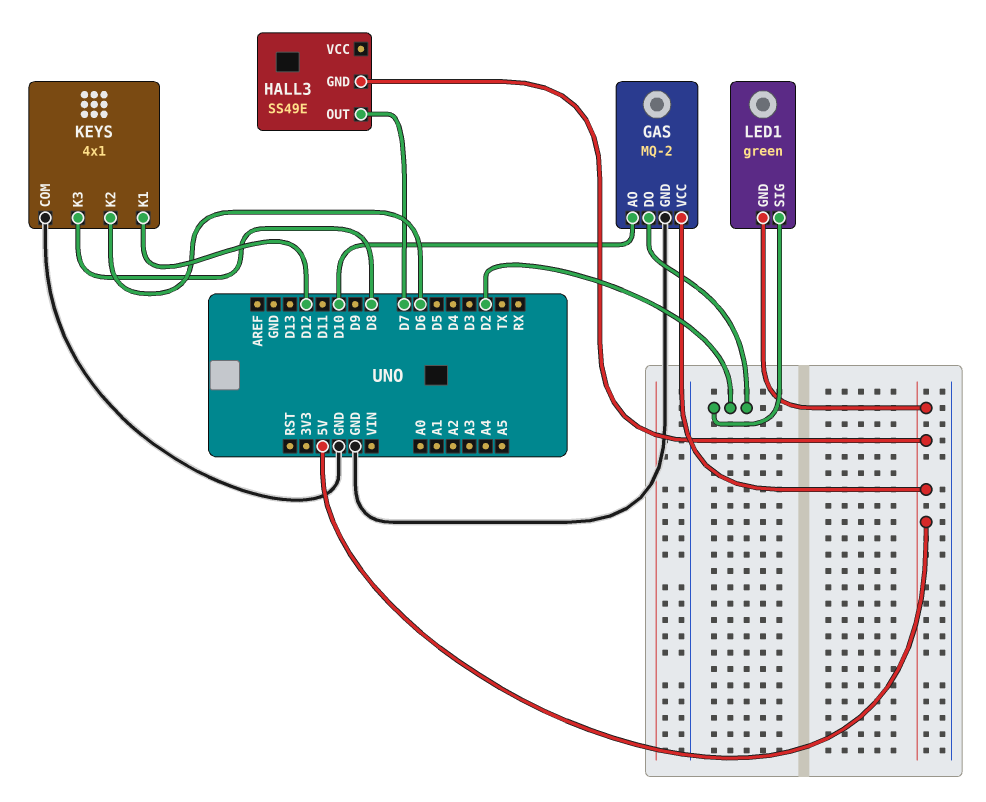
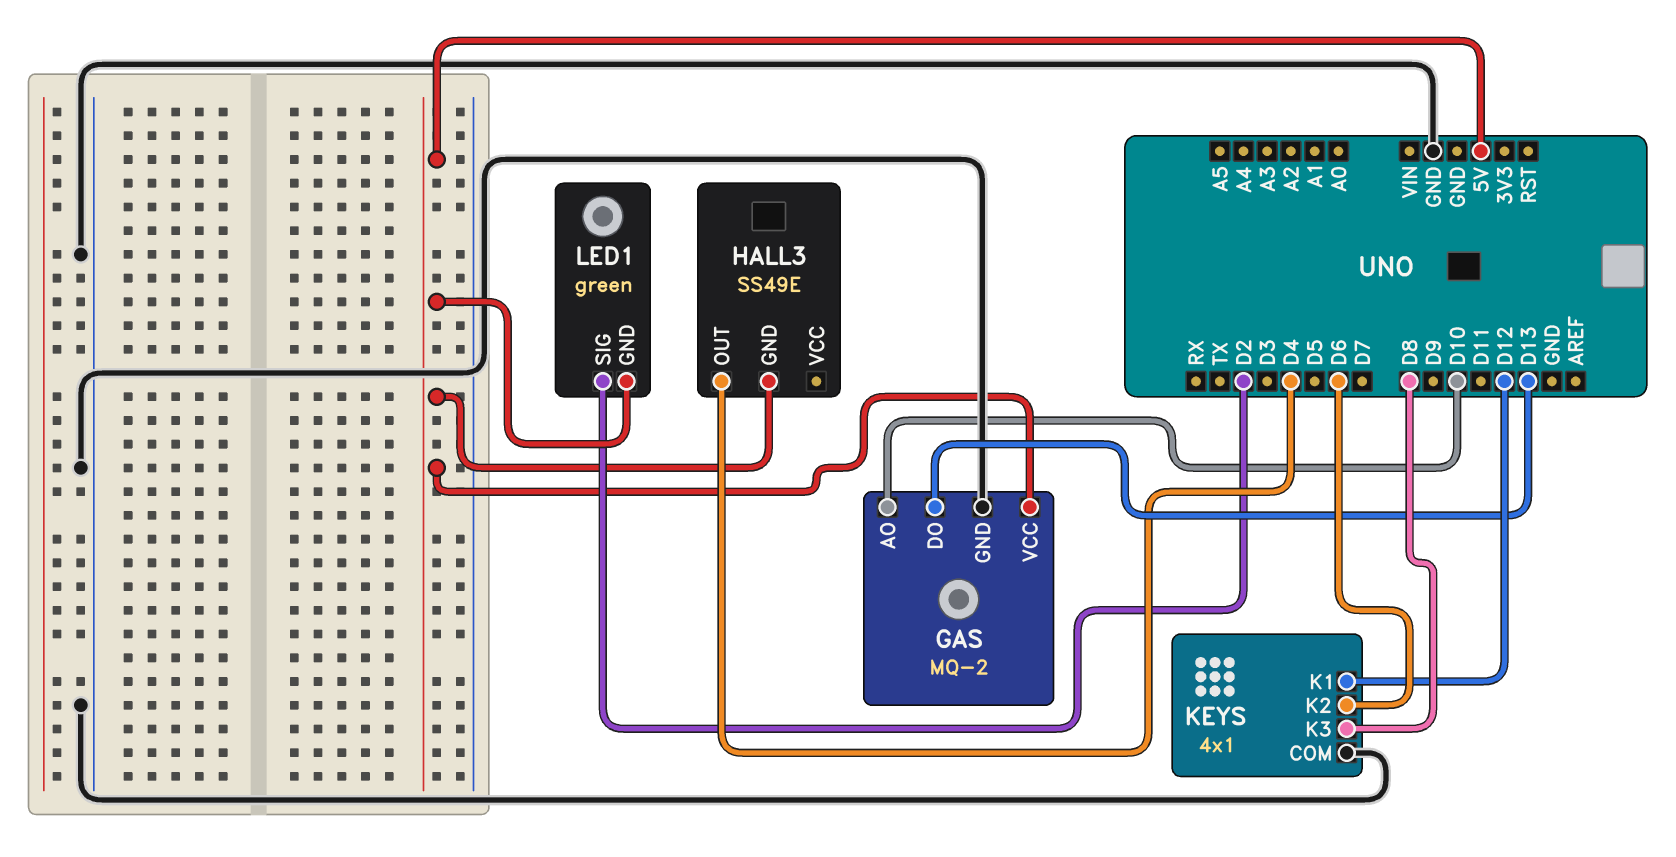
GAS pin DO: D2 -> D13
HALL3 pin OUT: D7 -> D4

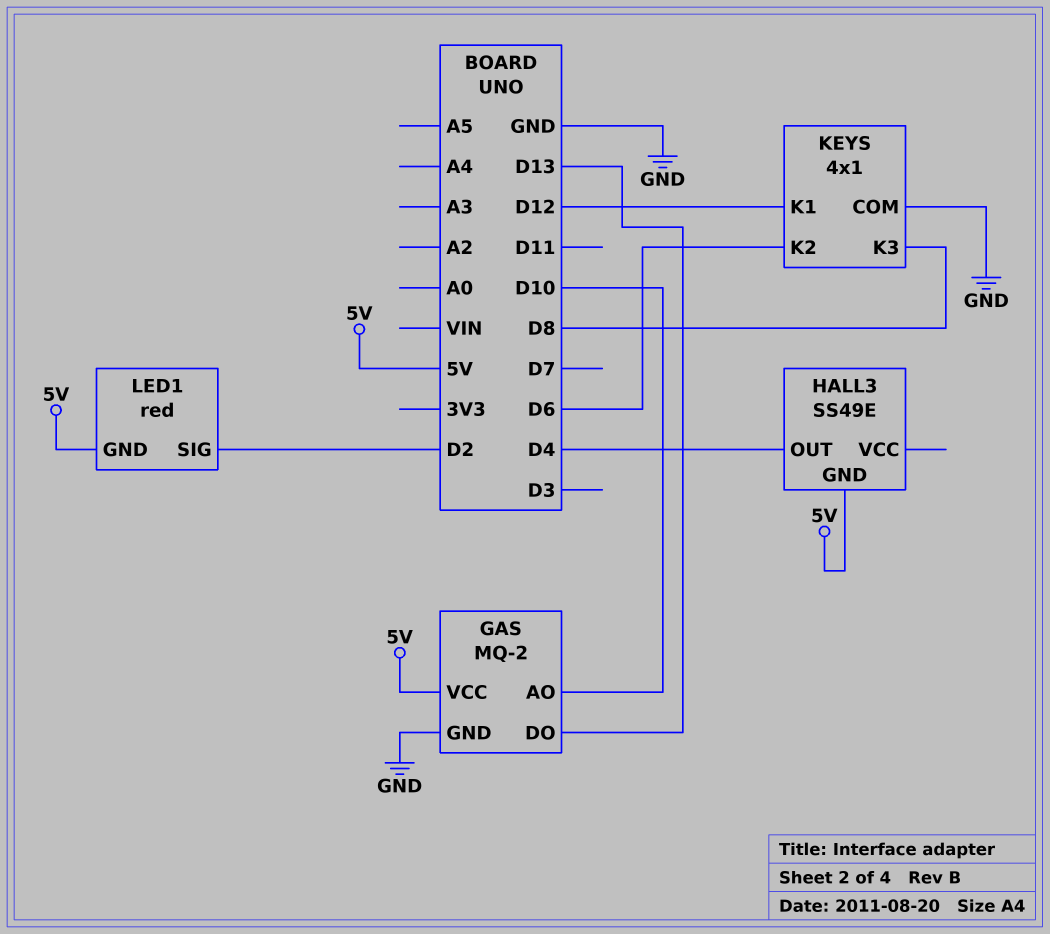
LED1: green -> red

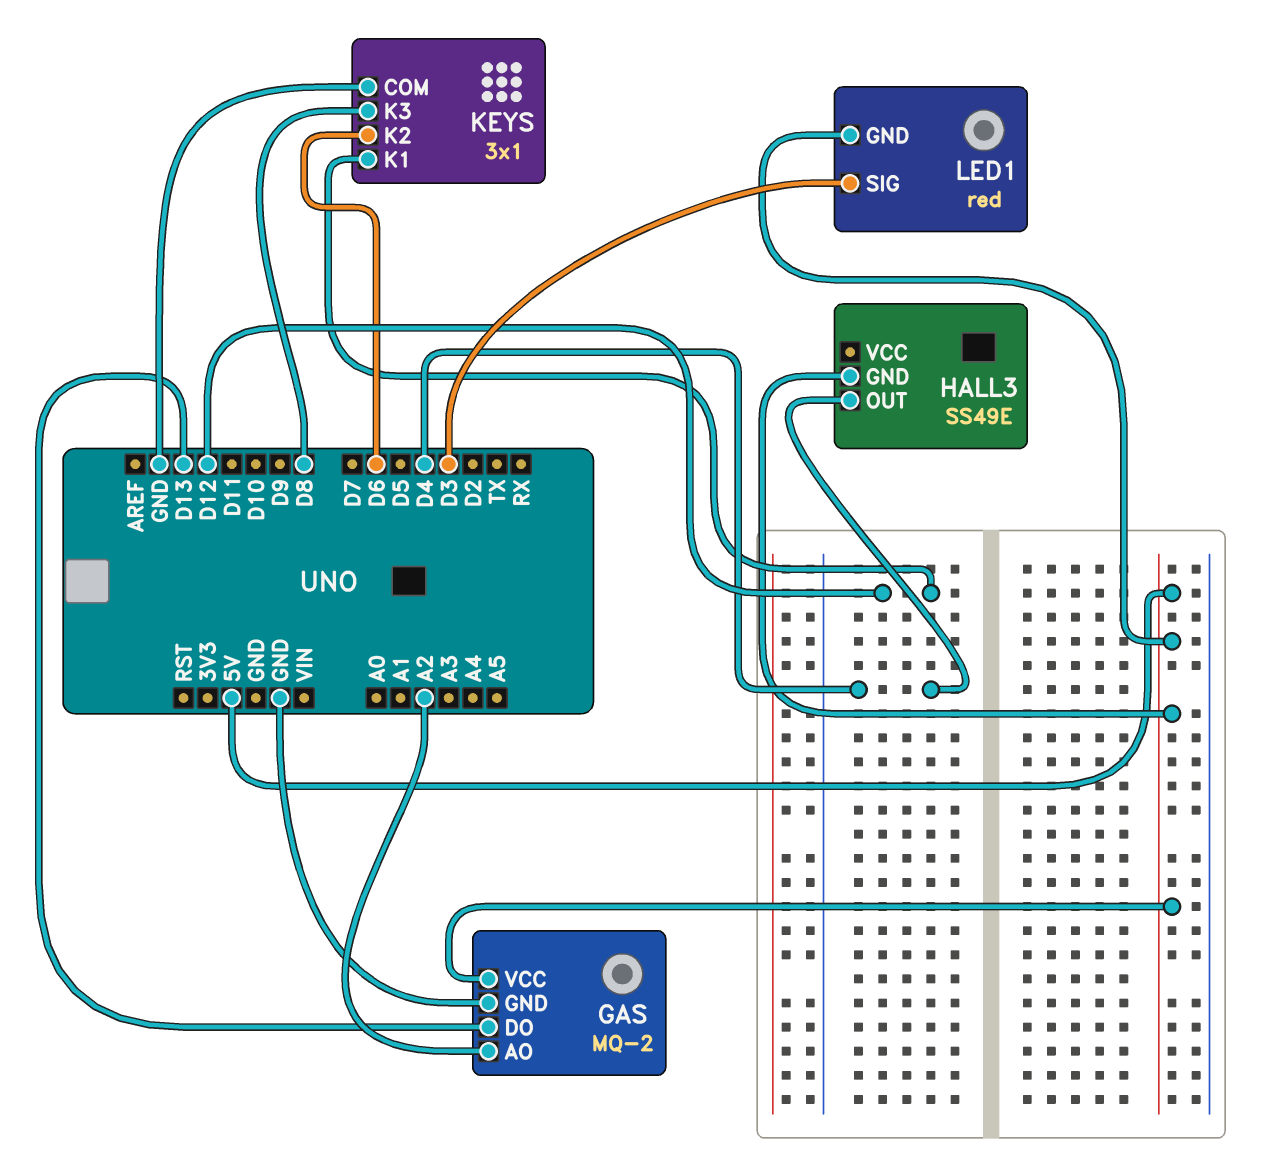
GAS pin AO: D10 -> A2
KEYS: 4x1 -> 3x1
LED1 pin SIG: D2 -> D3

